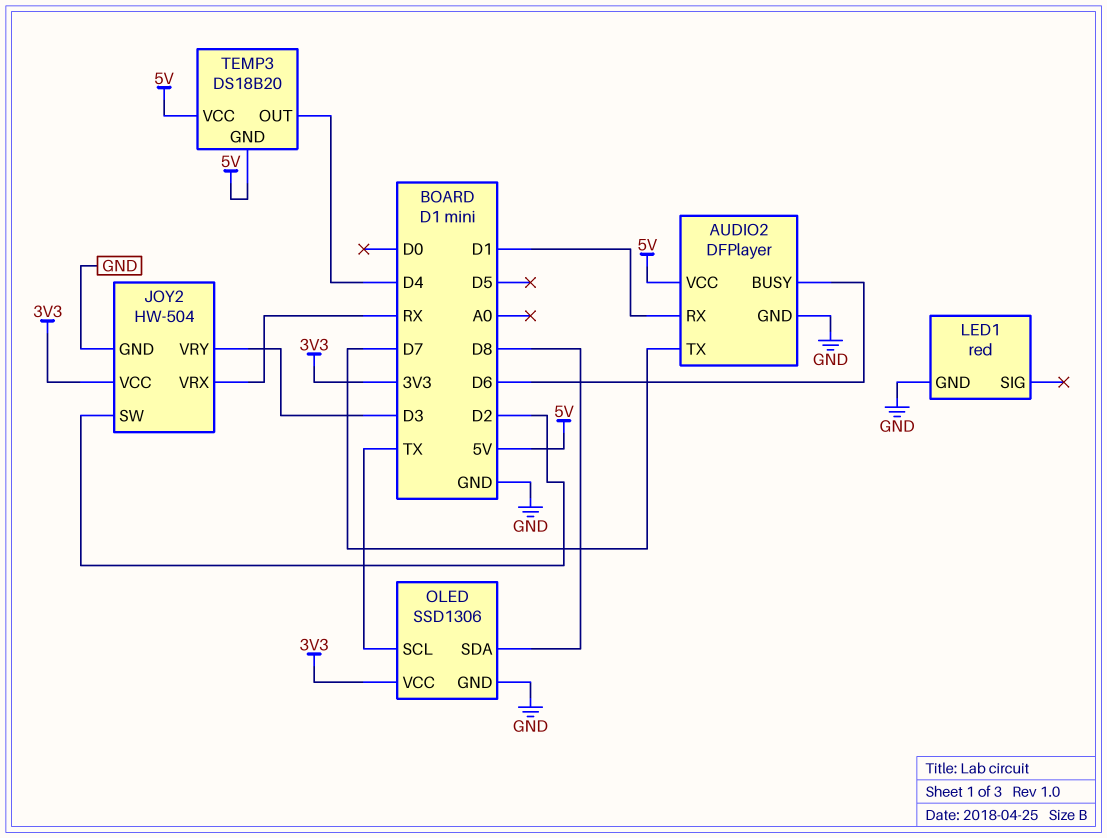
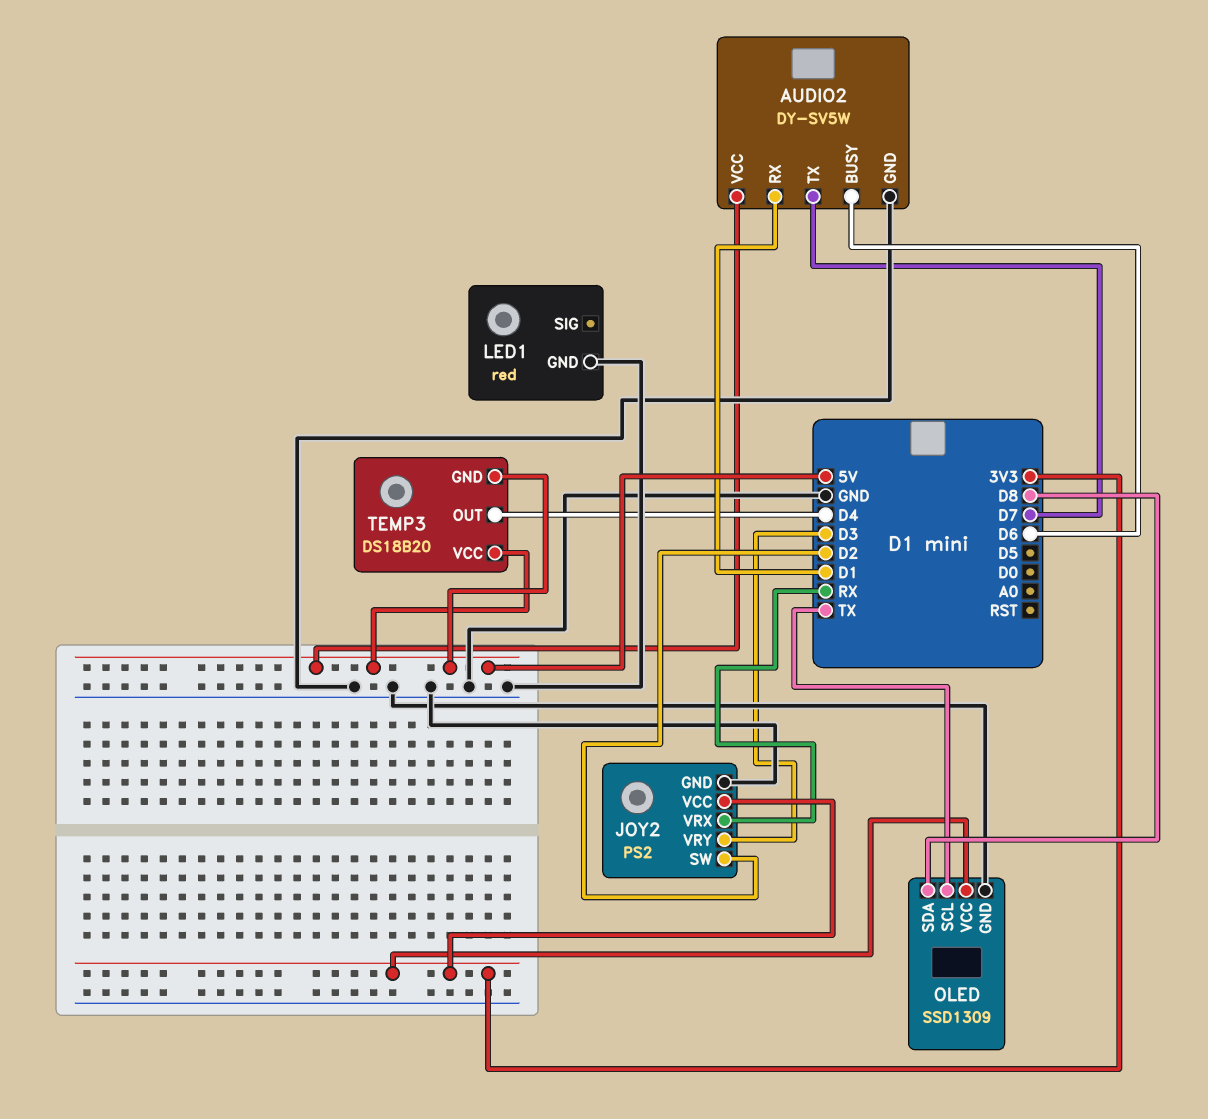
AUDIO2: DFPlayer -> DY-SV5W
JOY2: HW-504 -> PS2
OLED: SSD1306 -> SSD1309

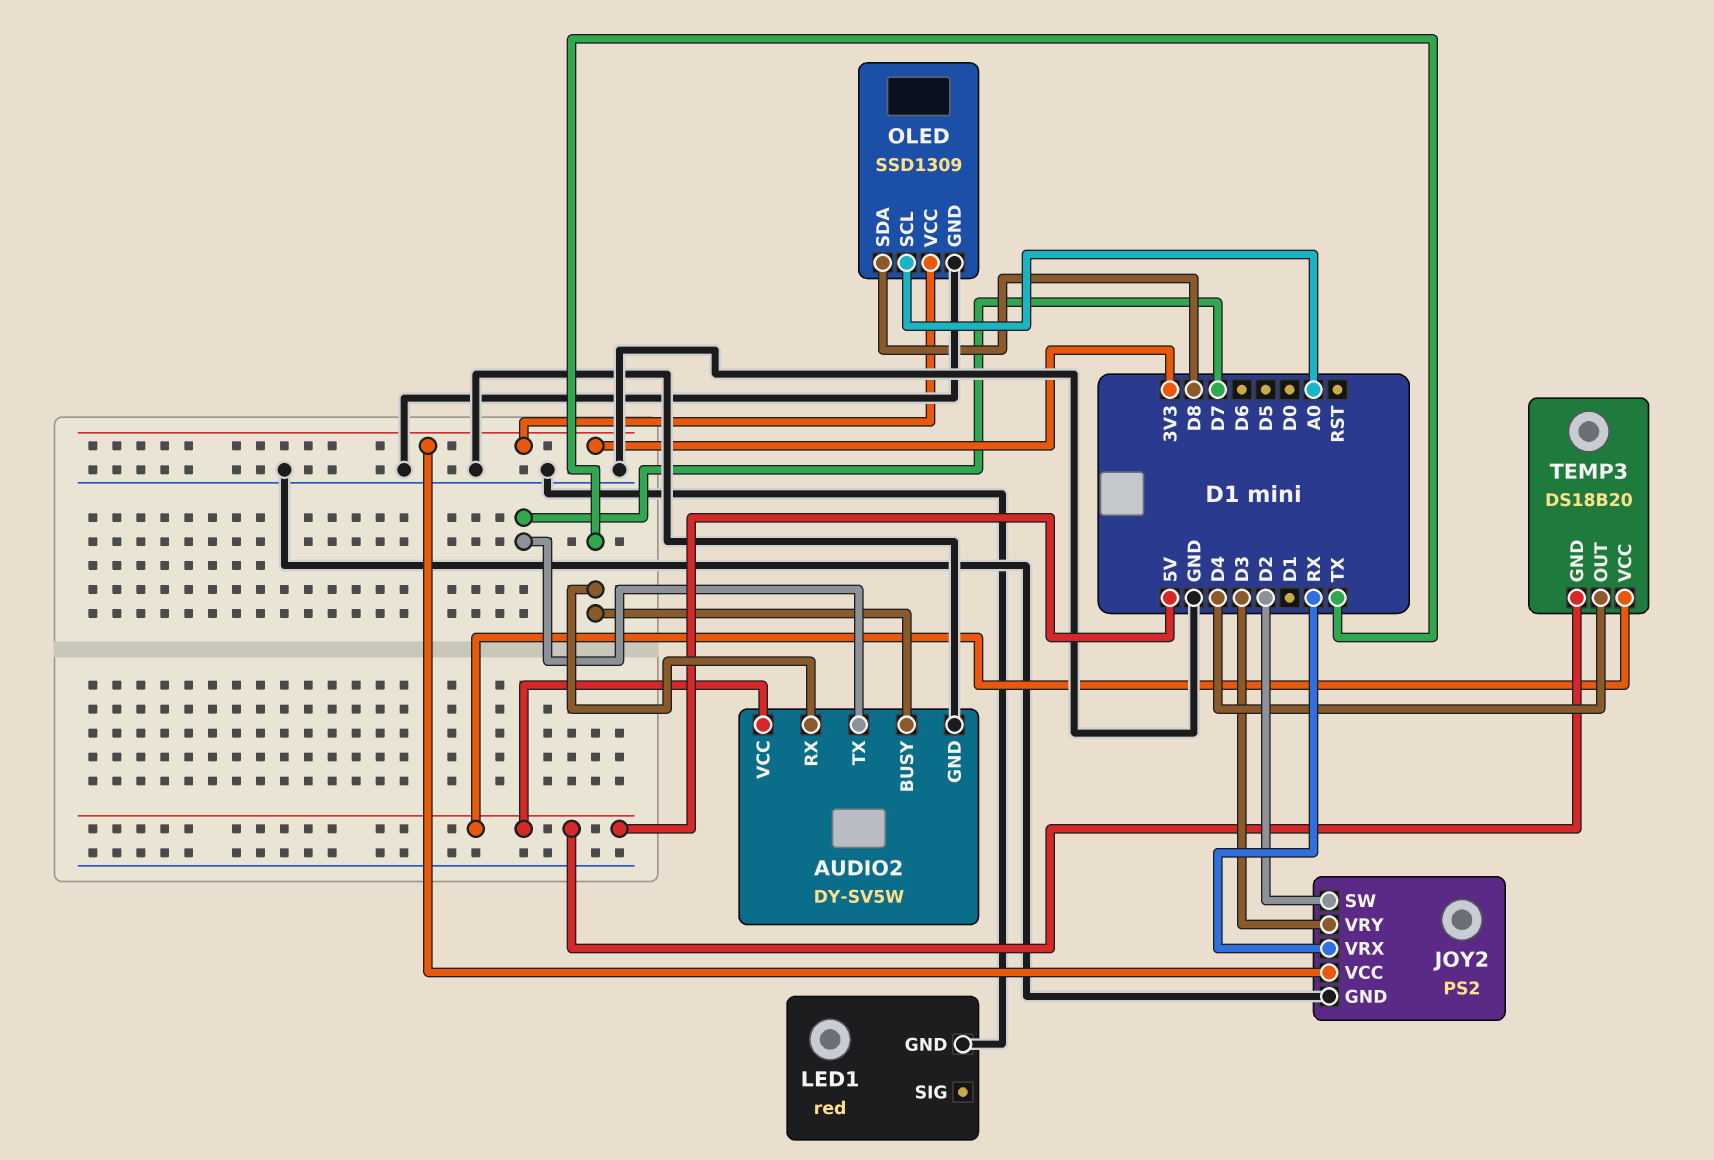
AUDIO2 pin BUSY: D6 -> TX
AUDIO2 pin RX: D1 -> TX
OLED pin SCL: TX -> A0

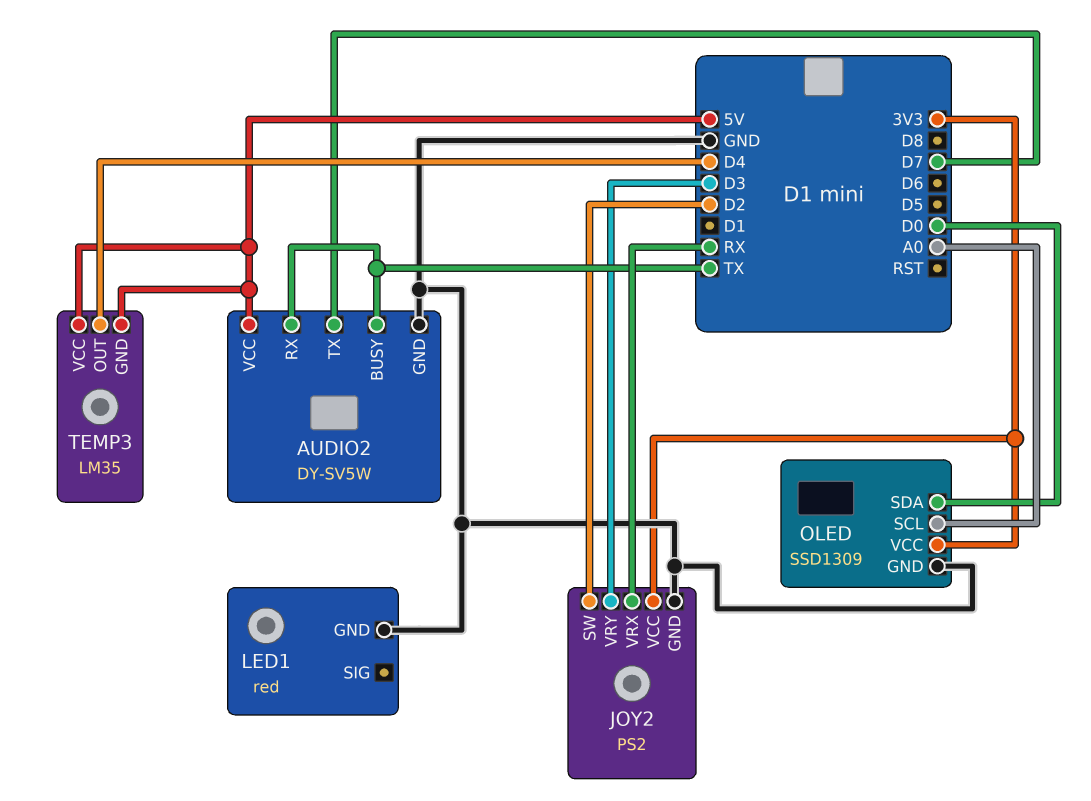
OLED pin SDA: D8 -> D0
TEMP3: DS18B20 -> LM35

